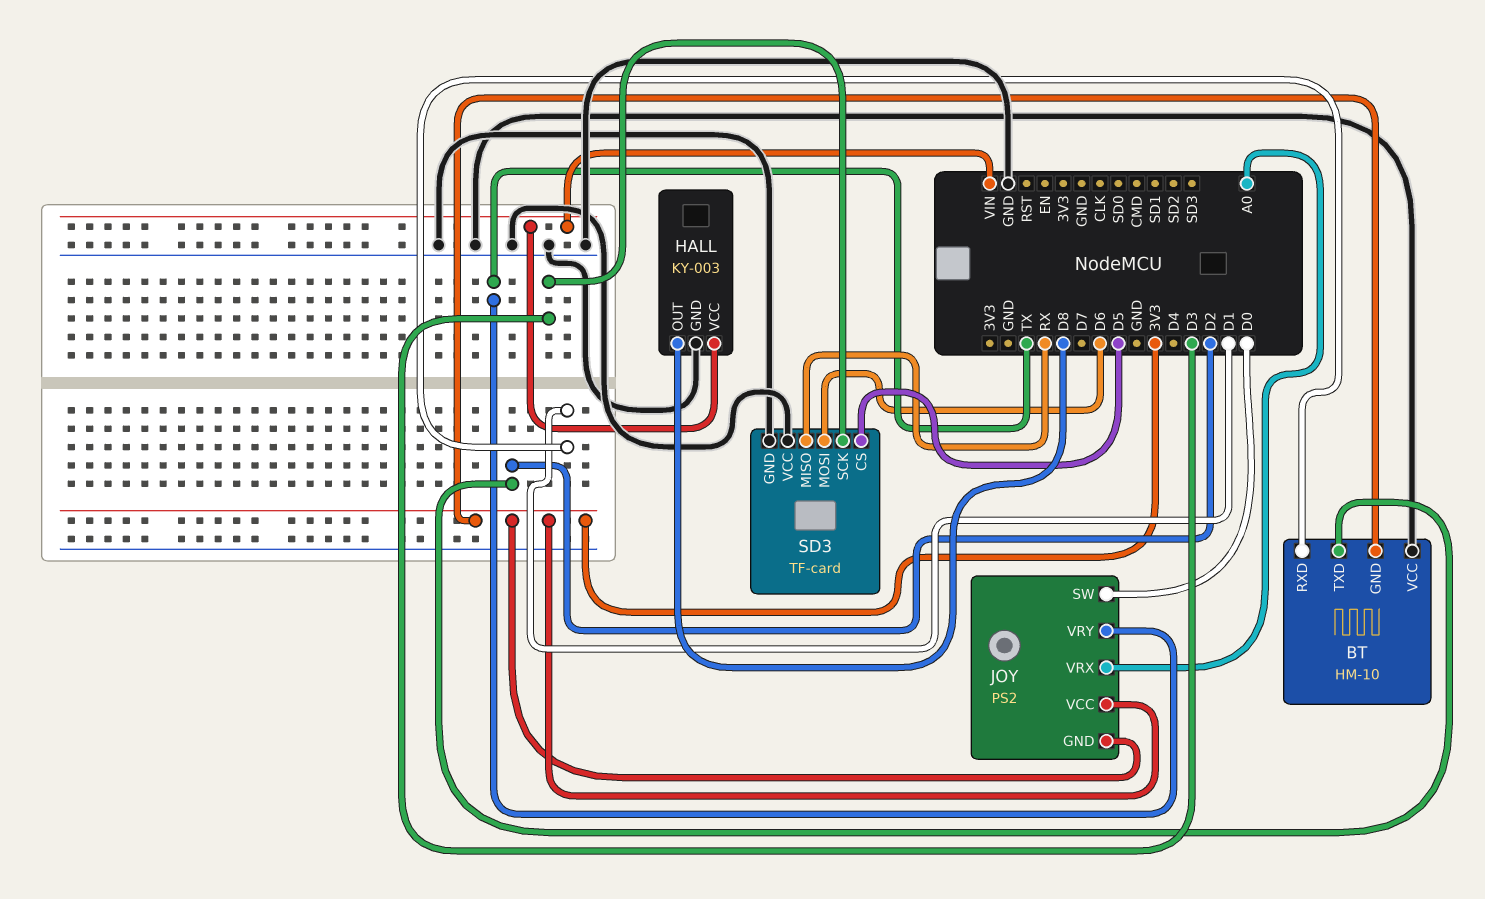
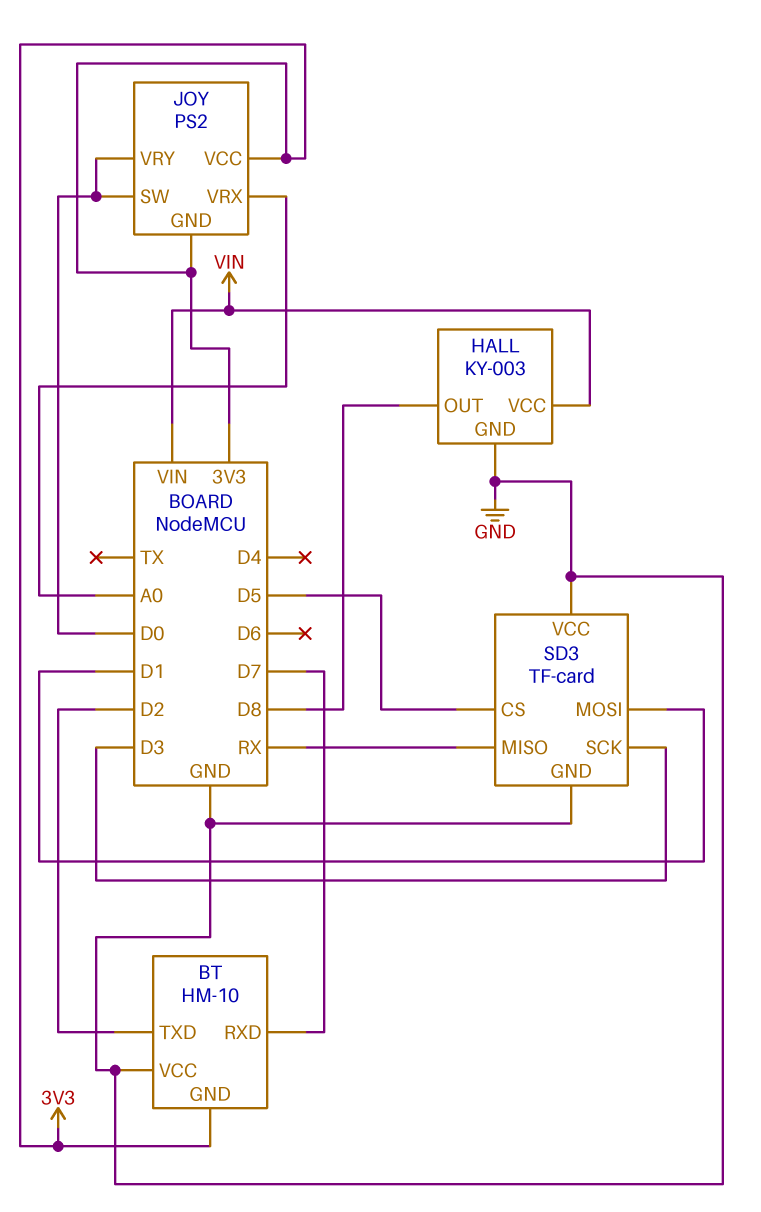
BT pin RXD: D1 -> D7
JOY pin VRY: TX -> D0
SD3 pin MOSI: D6 -> D1

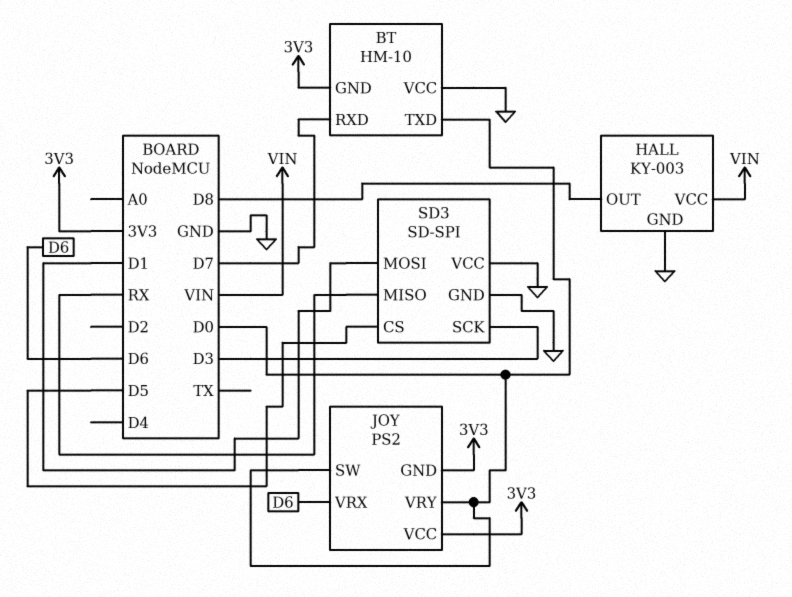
BT pin TXD: D2 -> D0
JOY pin VRX: A0 -> D6
SD3: TF-card -> SD-SPI

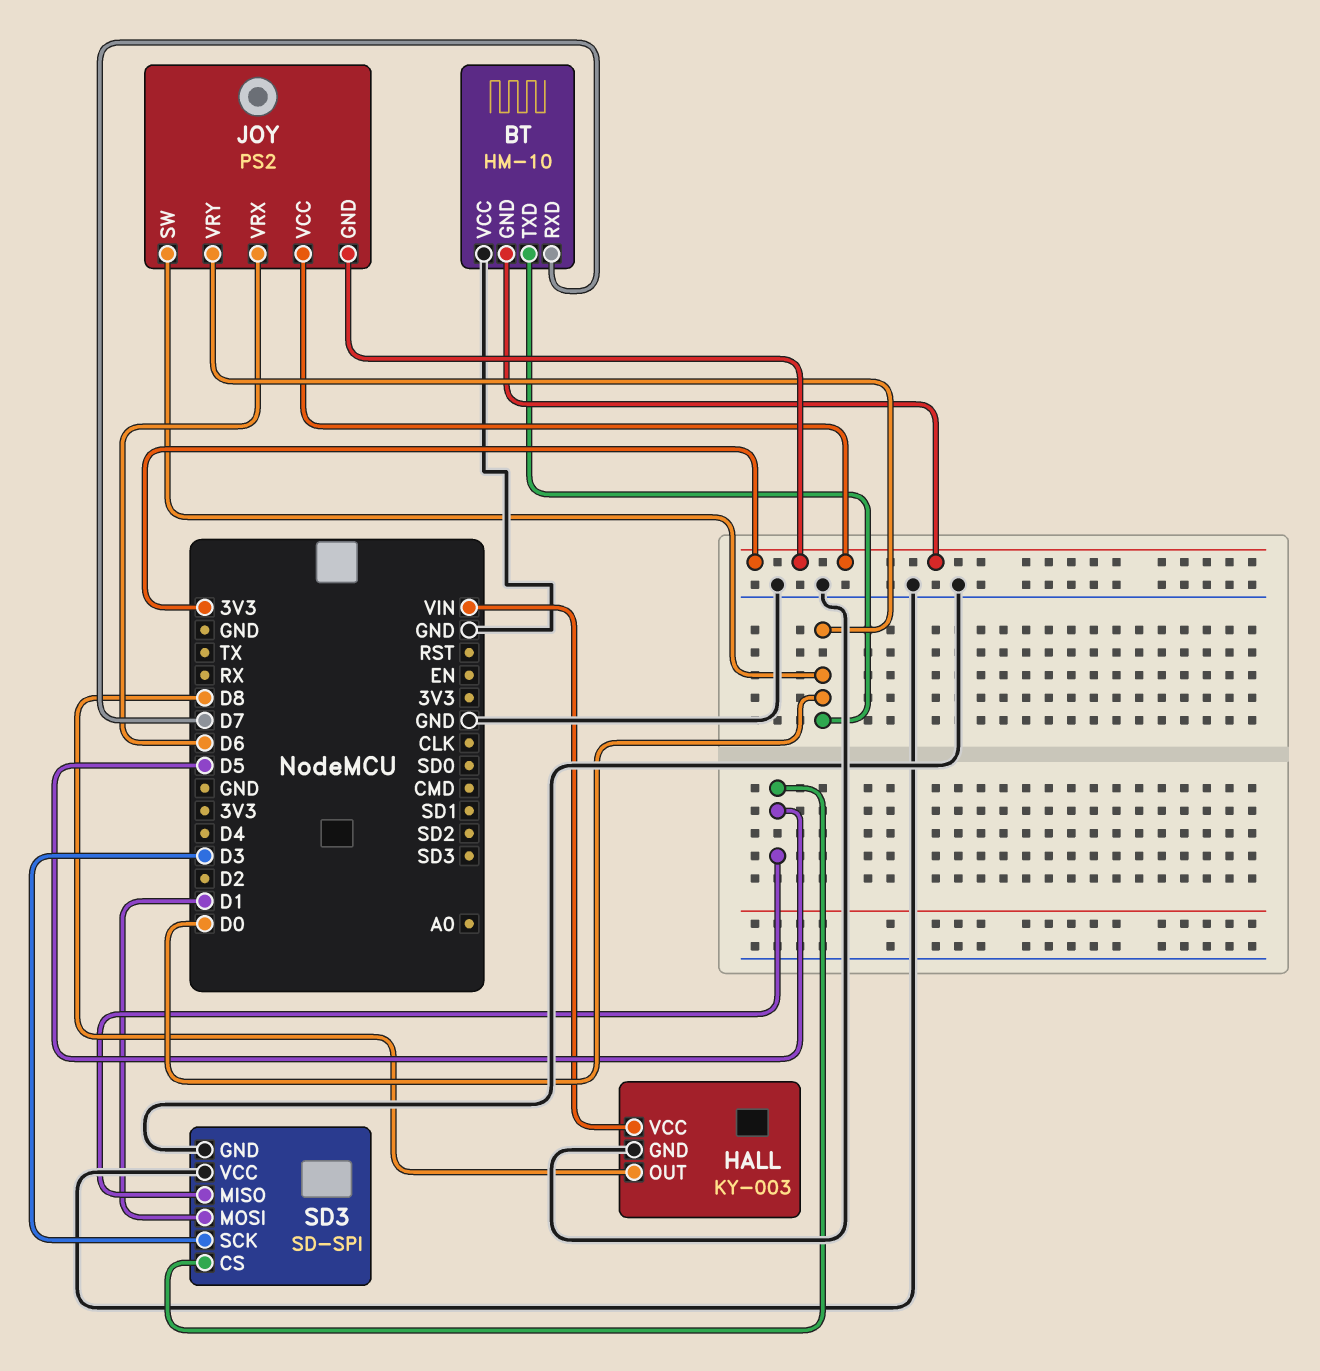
SD3 pin MISO: RX -> D5

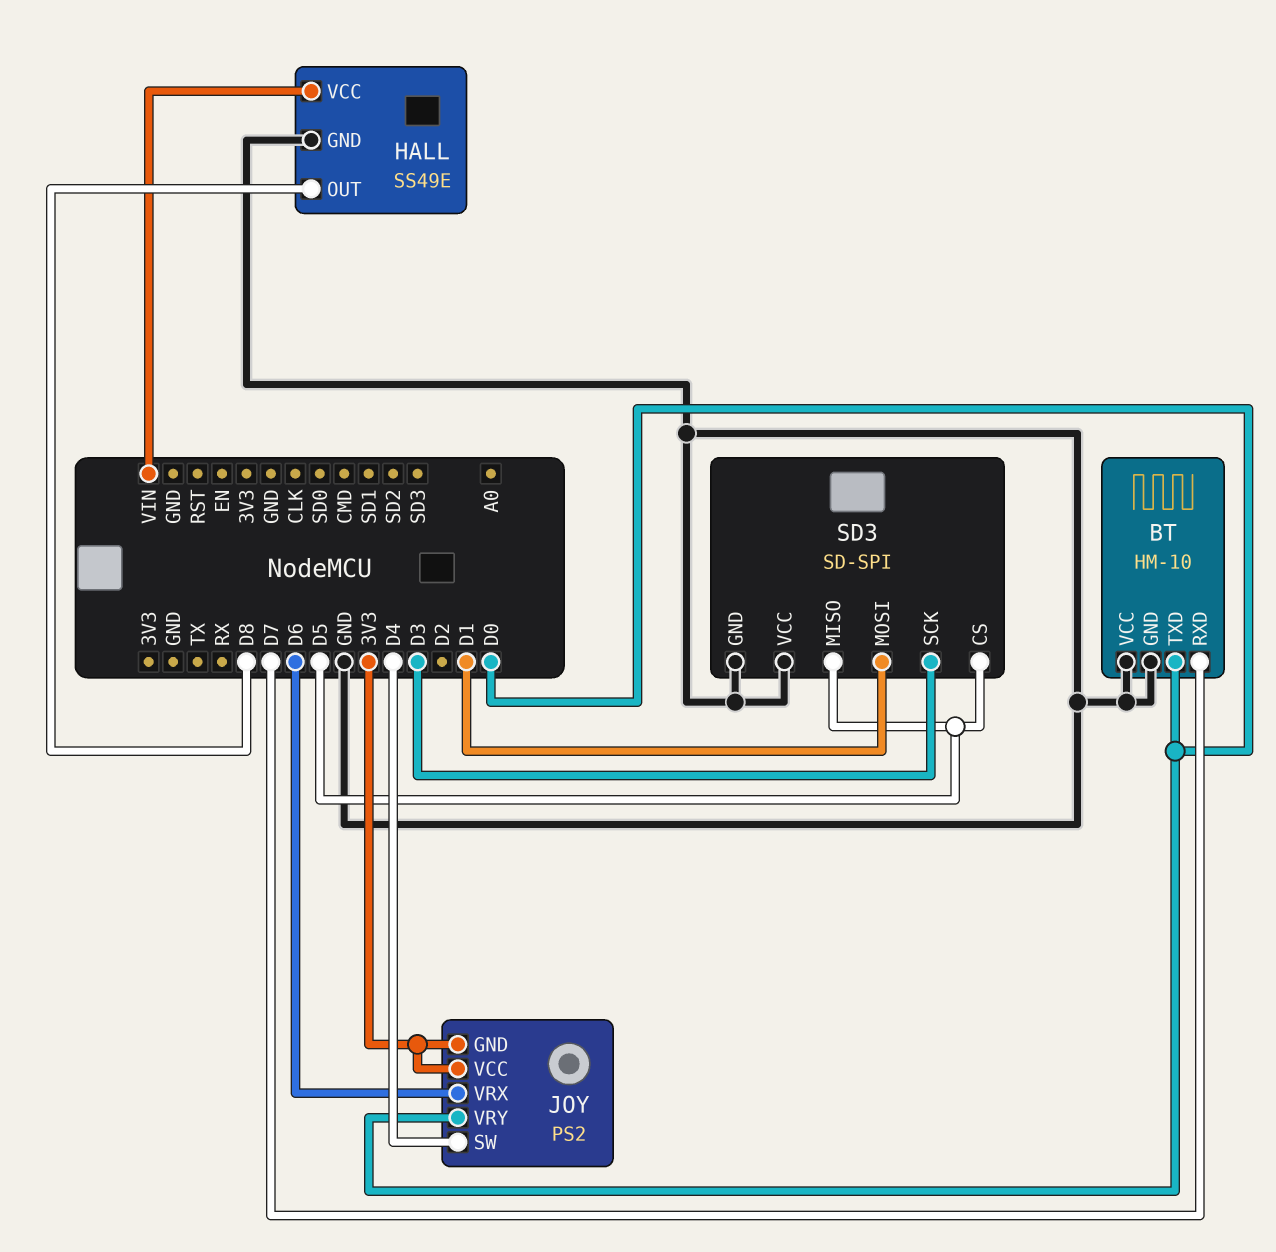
BT pin GND: 3V3 -> GND
HALL: KY-003 -> SS49E
JOY pin SW: D0 -> D4

